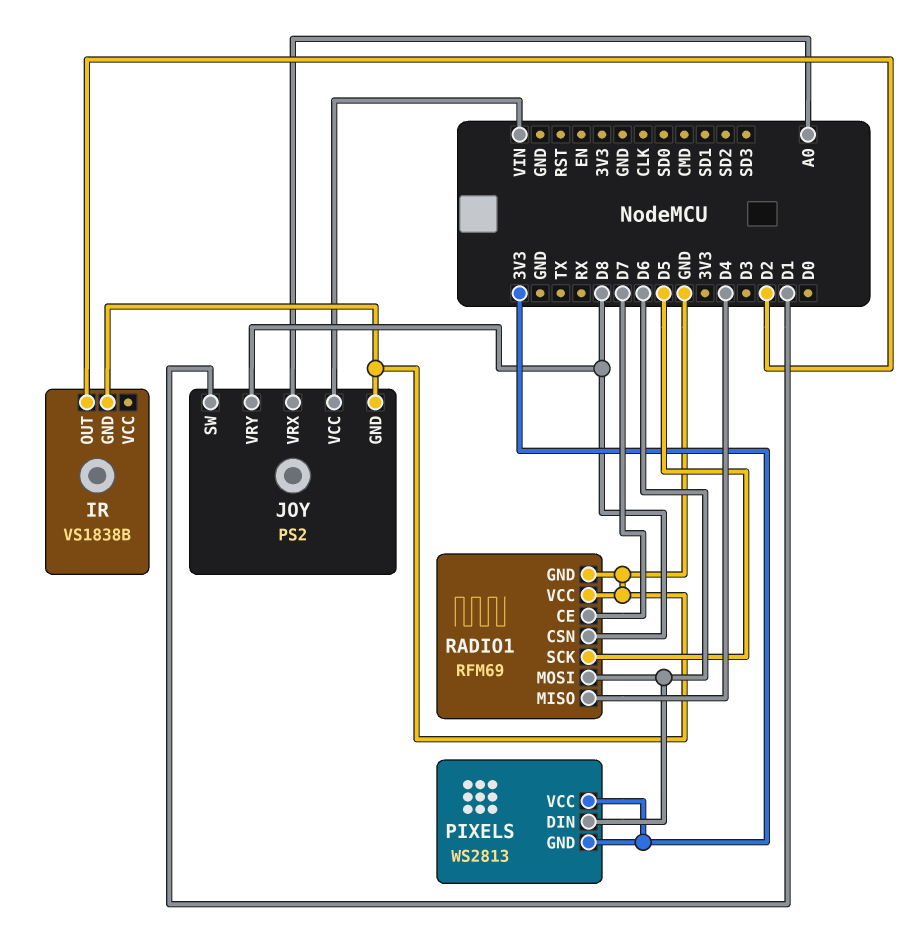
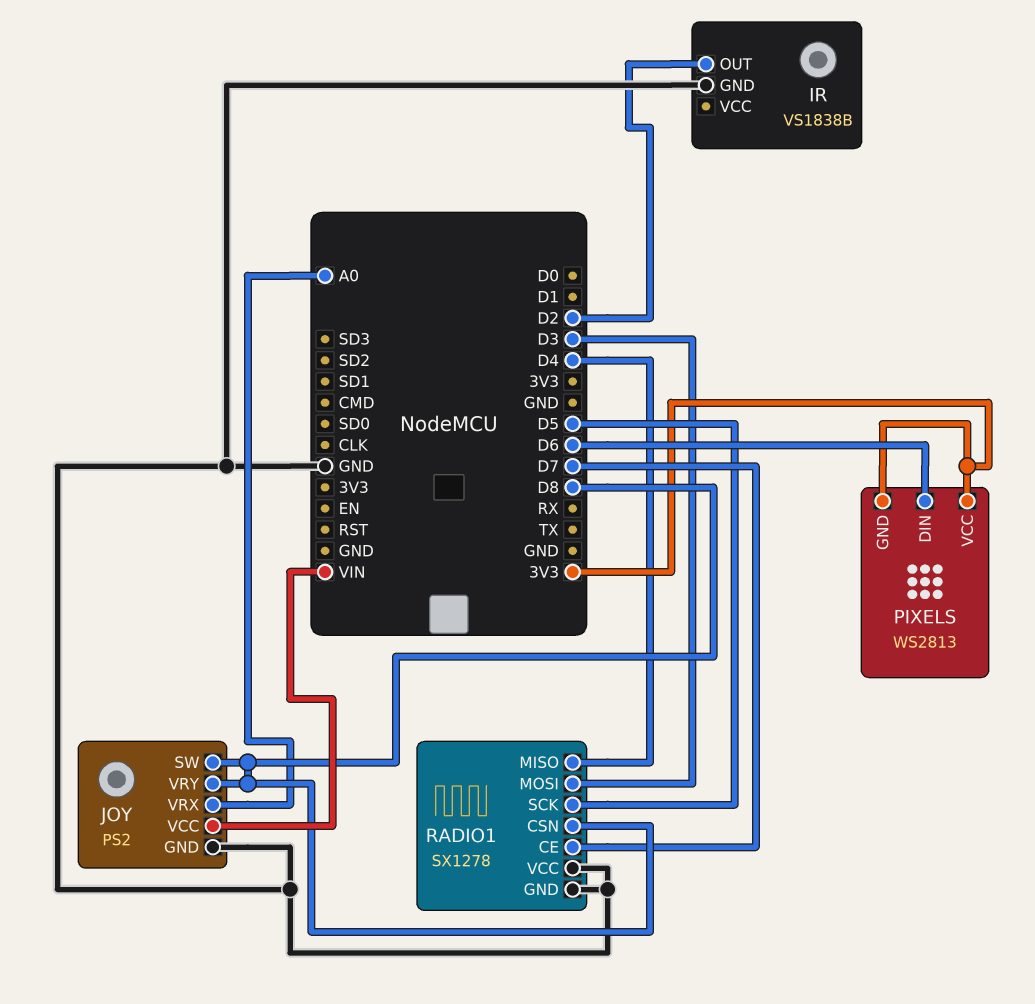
JOY pin SW: D1 -> D8
RADIO1: RFM69 -> SX1278
RADIO1 pin MOSI: D6 -> D3

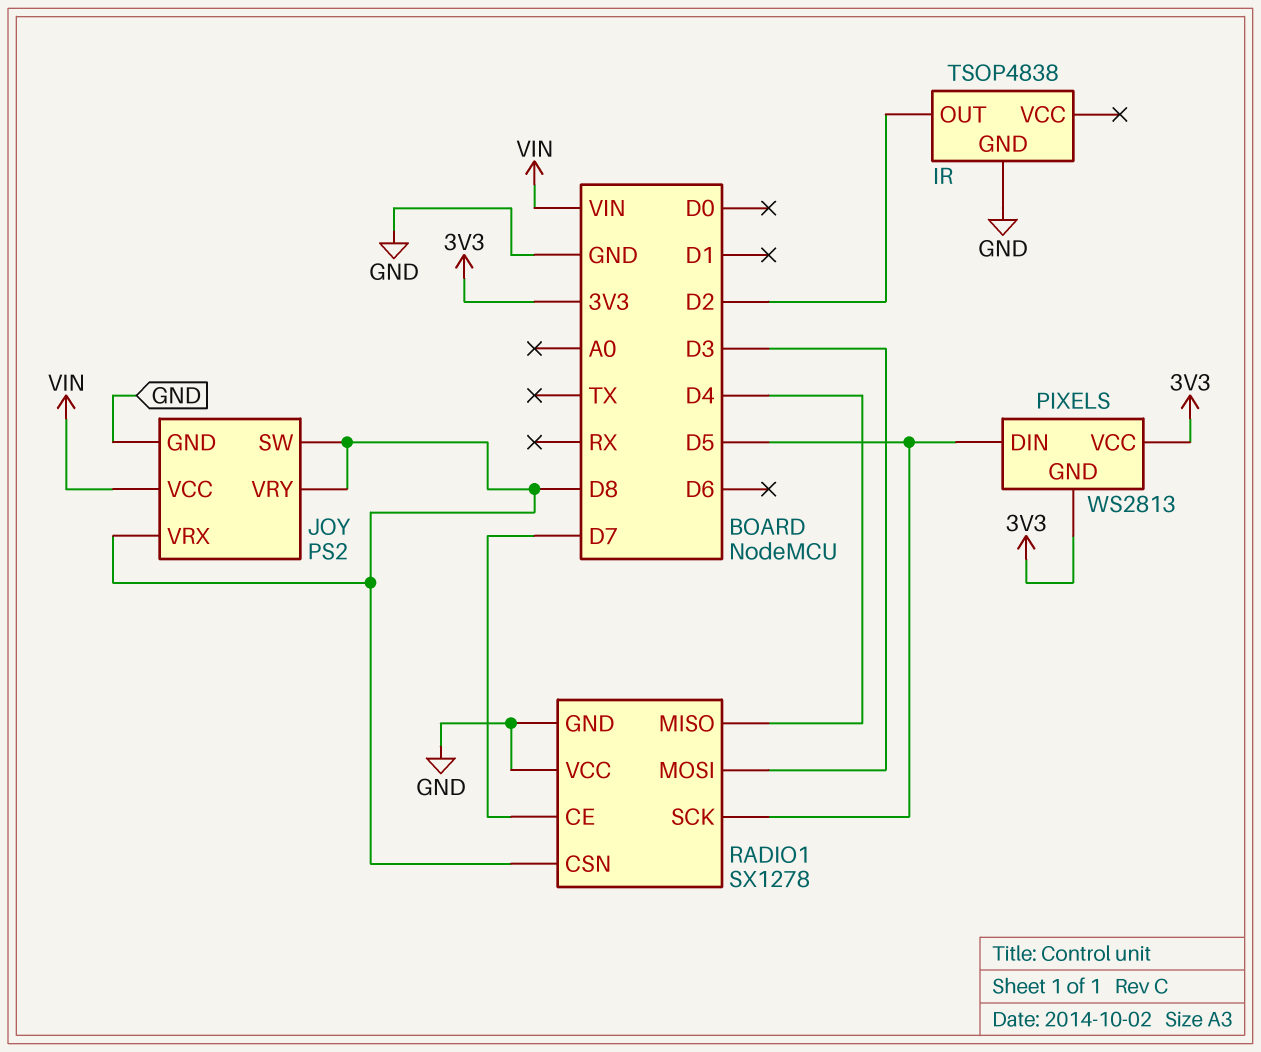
IR: VS1838B -> TSOP4838
JOY pin VRX: A0 -> D8
PIXELS pin DIN: D6 -> D5

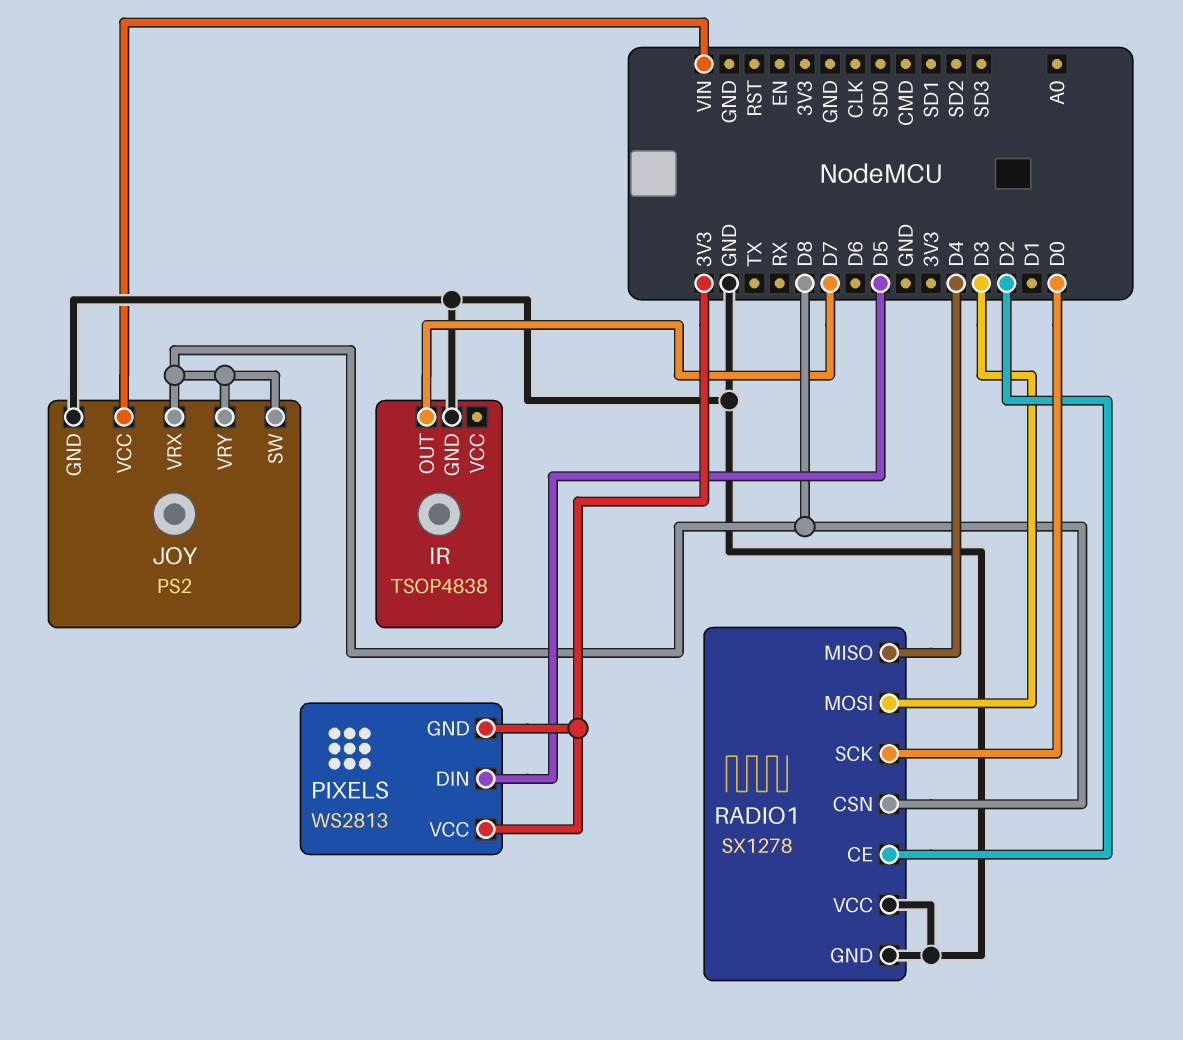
IR pin OUT: D2 -> D7
RADIO1 pin CE: D7 -> D2
RADIO1 pin SCK: D5 -> D0

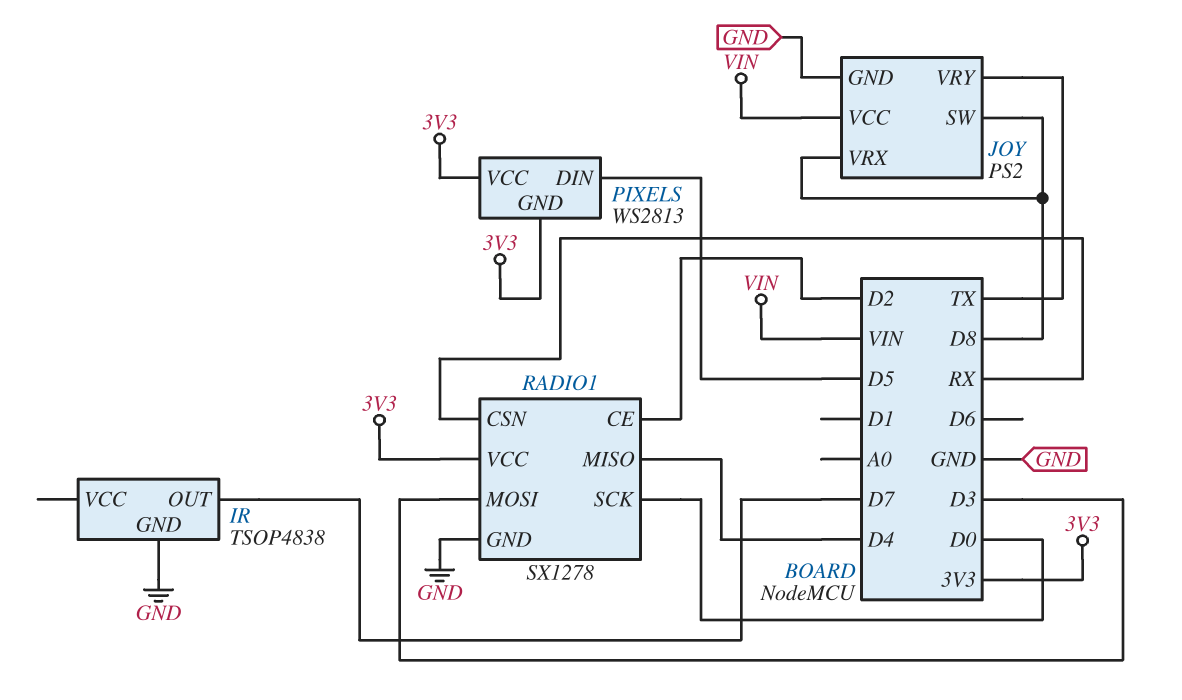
JOY pin VRY: D8 -> TX
RADIO1 pin CSN: D8 -> RX
RADIO1 pin VCC: GND -> 3V3

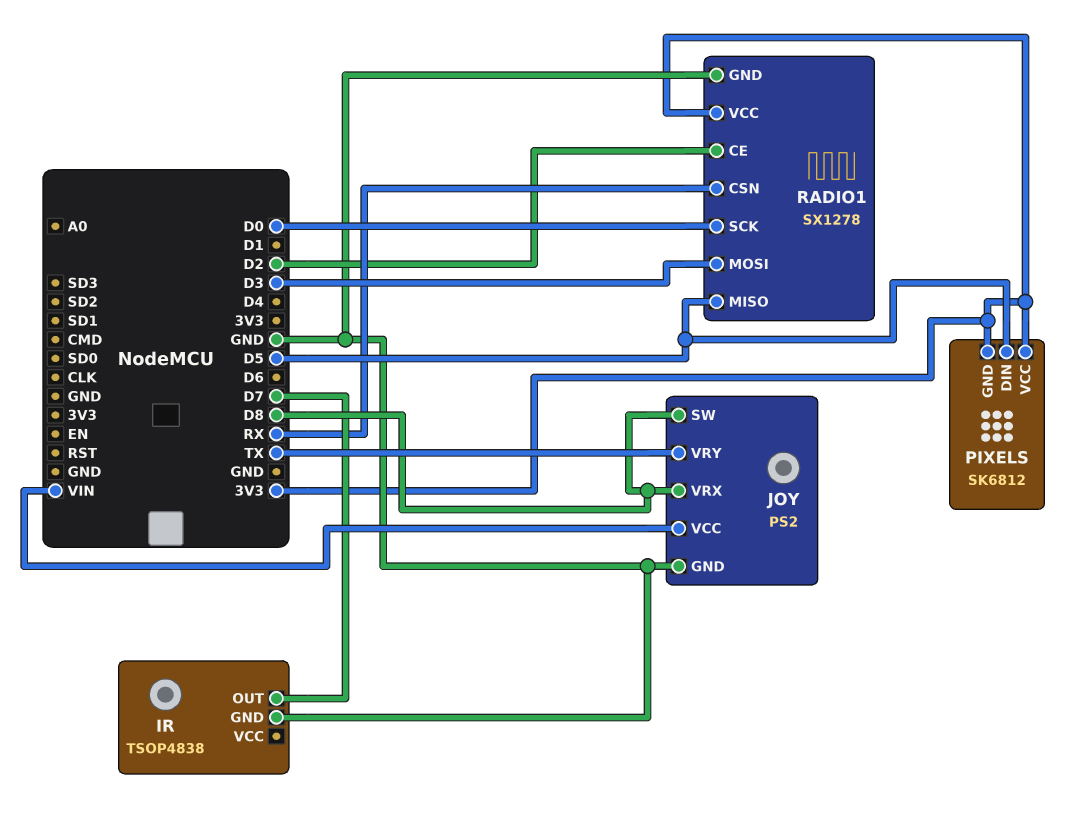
PIXELS: WS2813 -> SK6812
RADIO1 pin MISO: D4 -> D5

